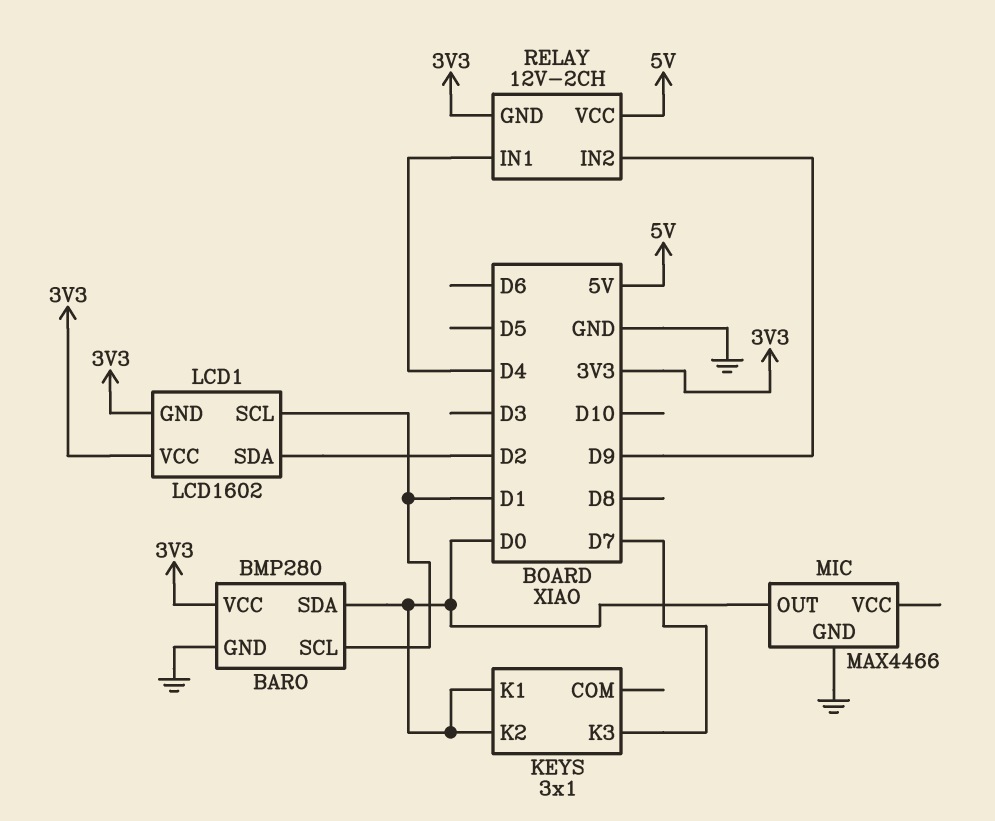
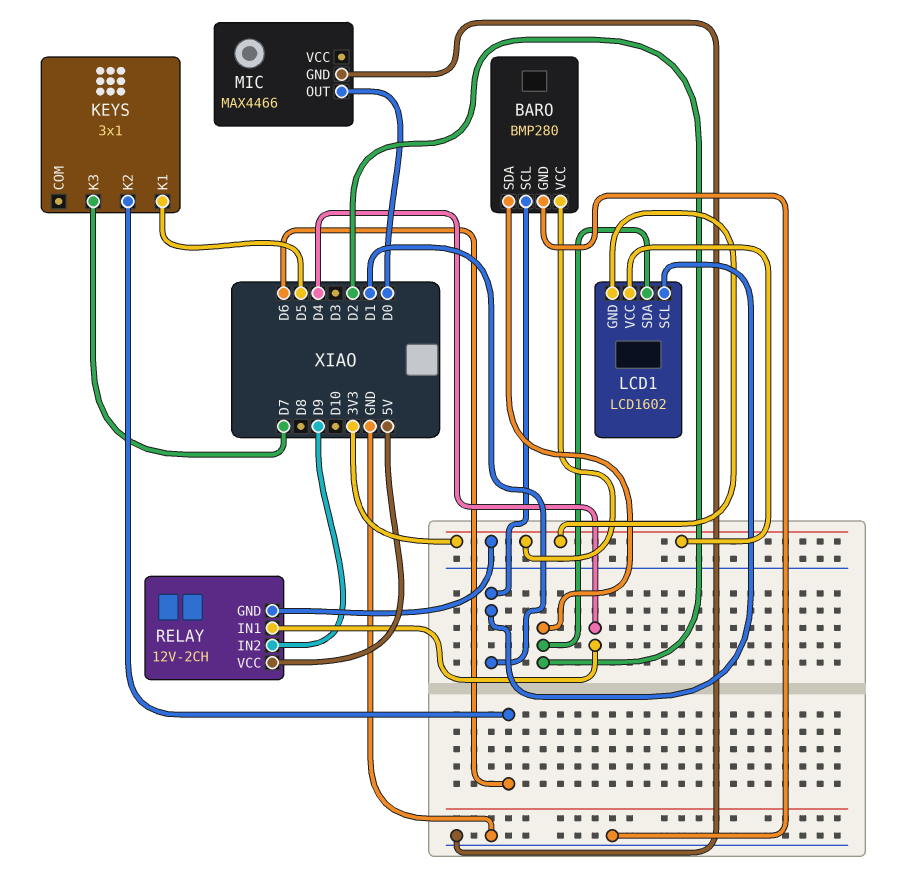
BARO pin SDA: D0 -> D2
KEYS pin K1: D0 -> D5
KEYS pin K2: D0 -> D6

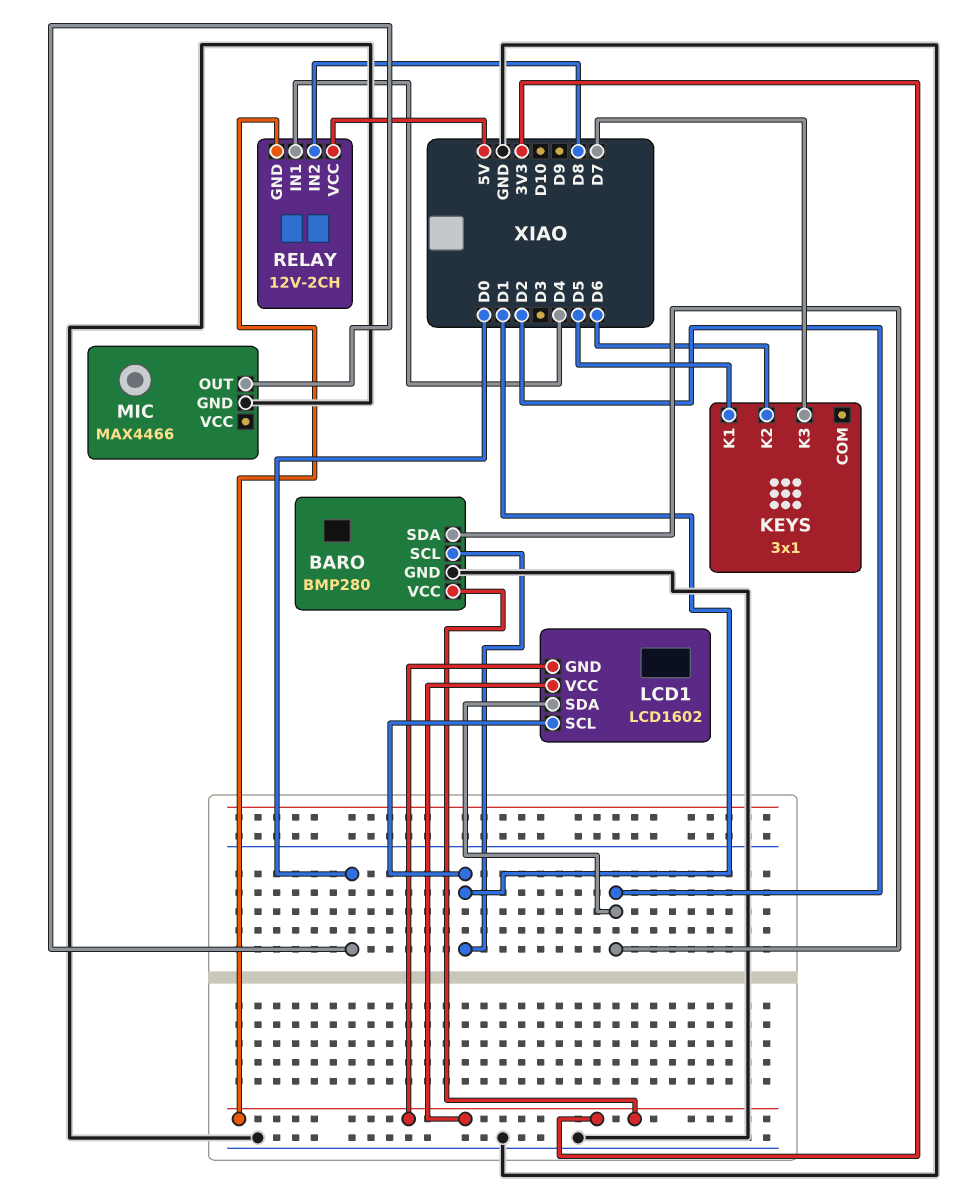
RELAY pin IN2: D9 -> D8

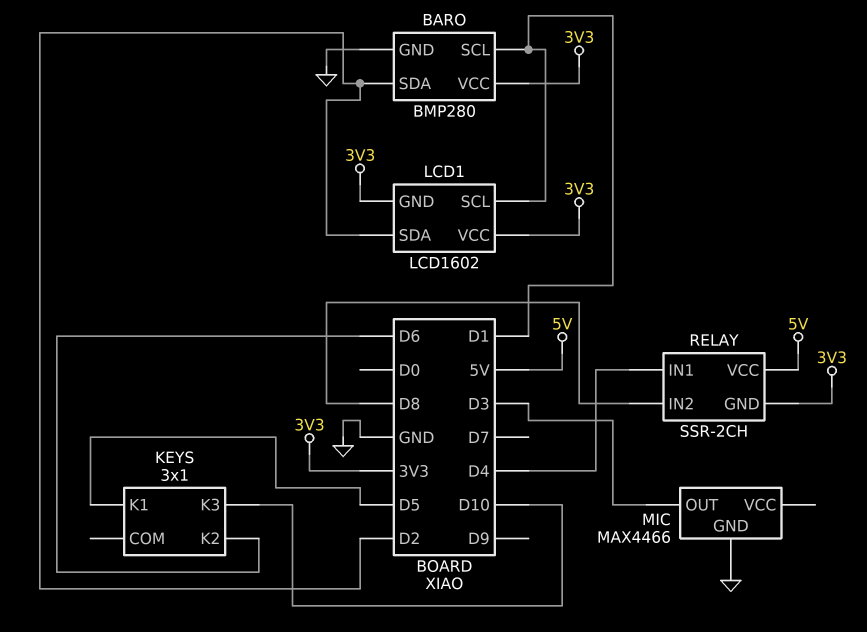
KEYS pin K3: D7 -> D10
MIC pin OUT: D0 -> D3
RELAY: 12V-2CH -> SSR-2CH

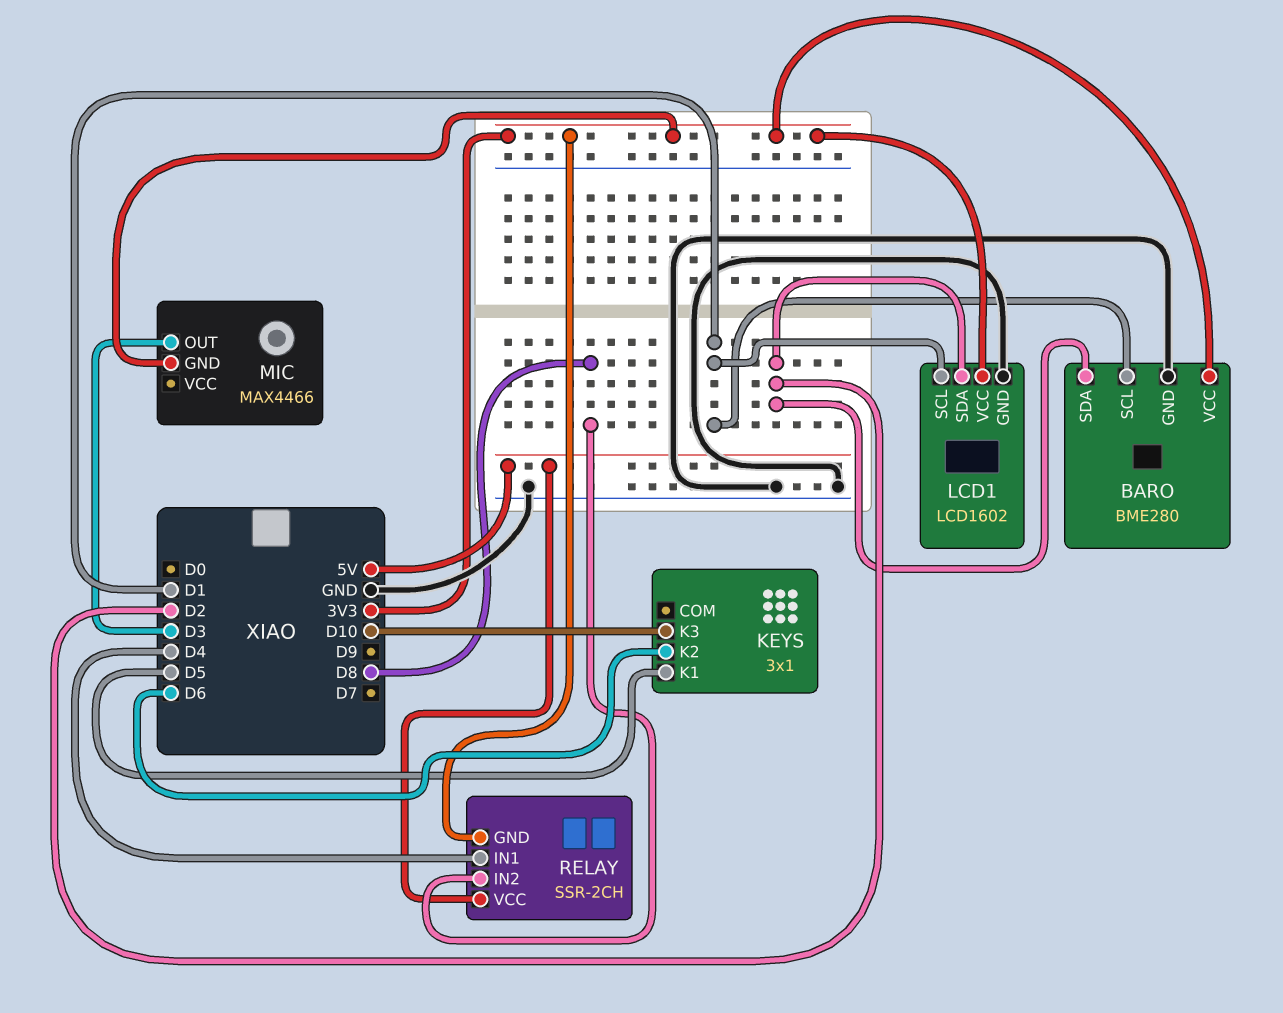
BARO: BMP280 -> BME280
LCD1 pin GND: 3V3 -> GND
MIC pin GND: GND -> 3V3

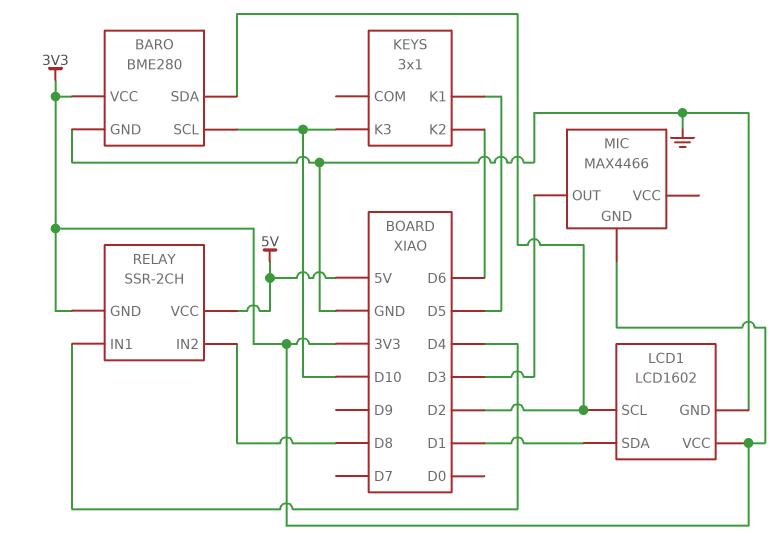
BARO pin SCL: D1 -> D10
LCD1 pin SCL: D1 -> D2
LCD1 pin SDA: D2 -> D1

